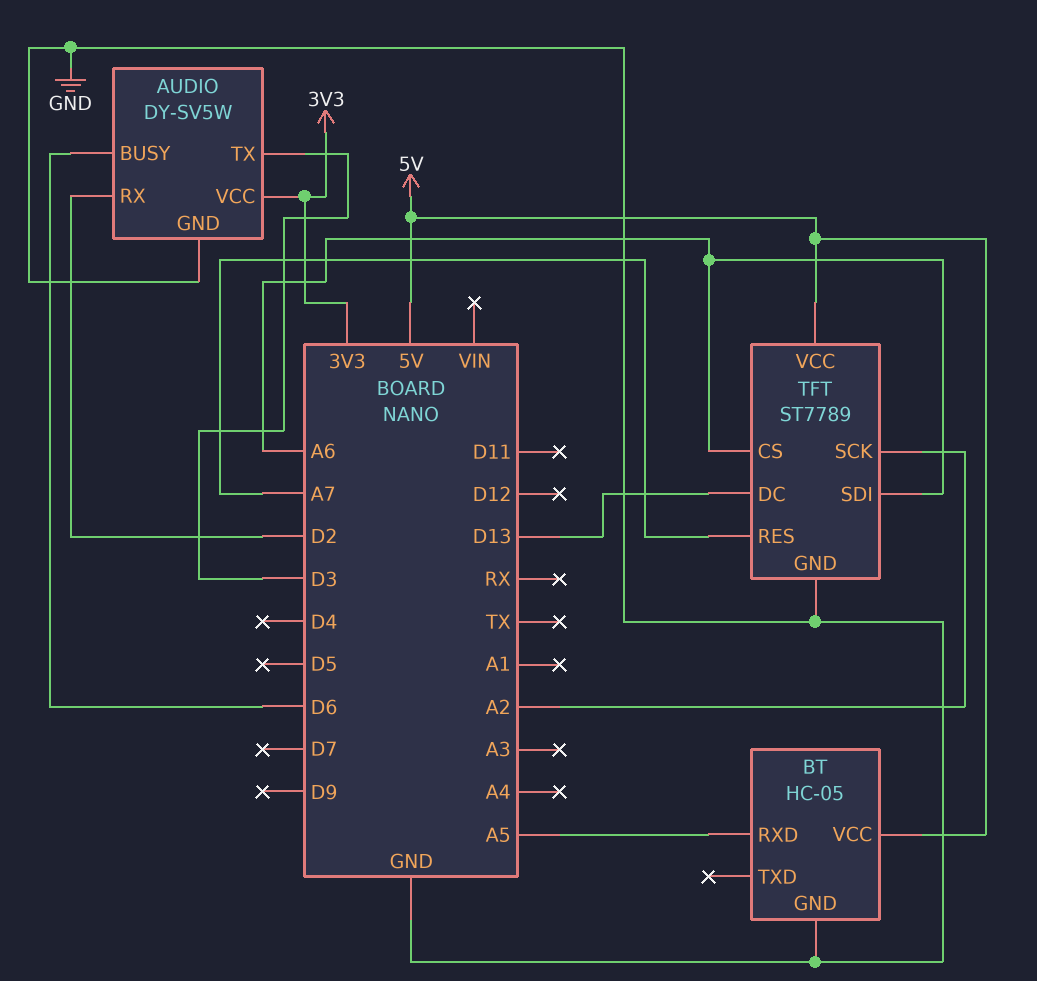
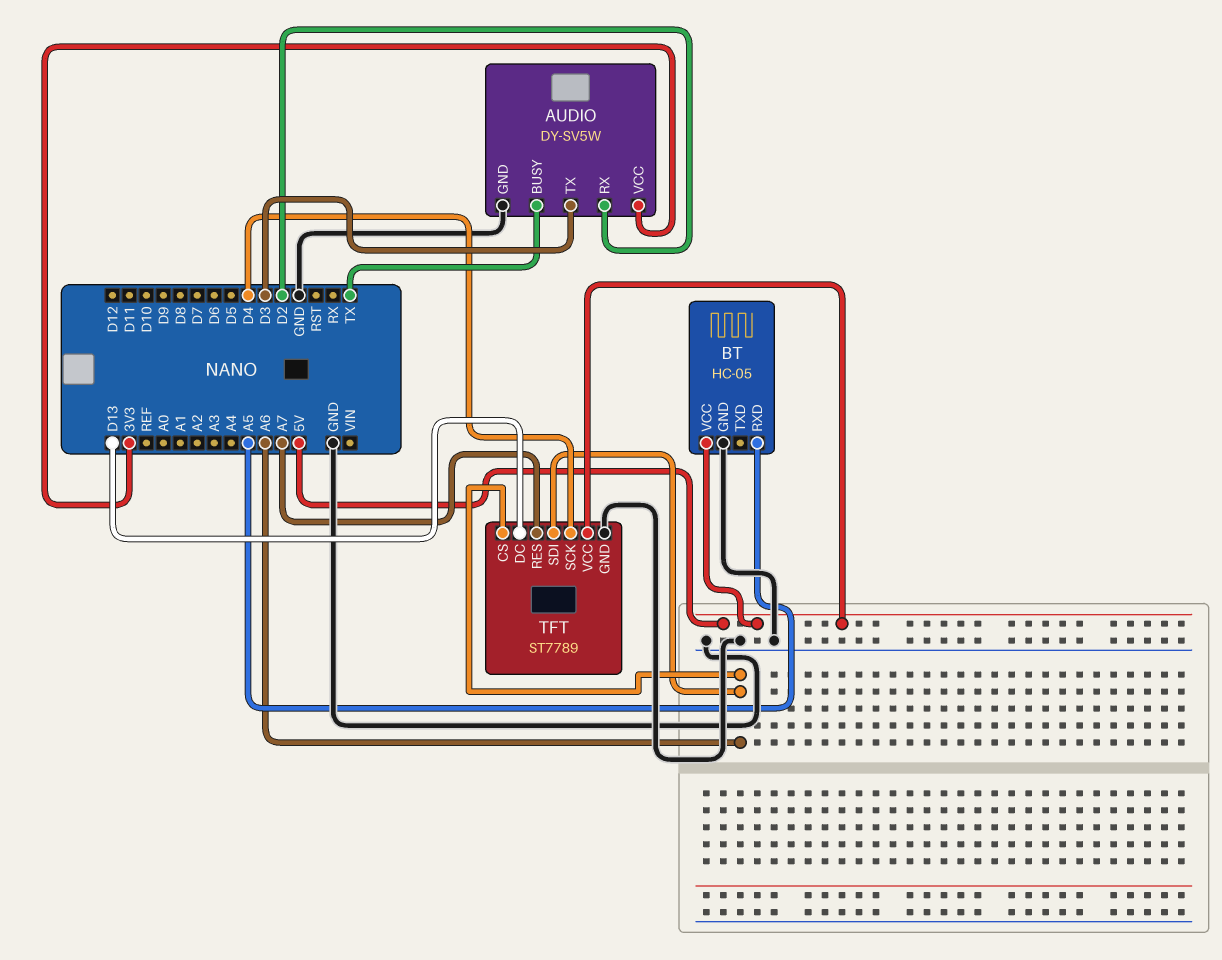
AUDIO pin BUSY: D6 -> TX
TFT pin SCK: A2 -> D4

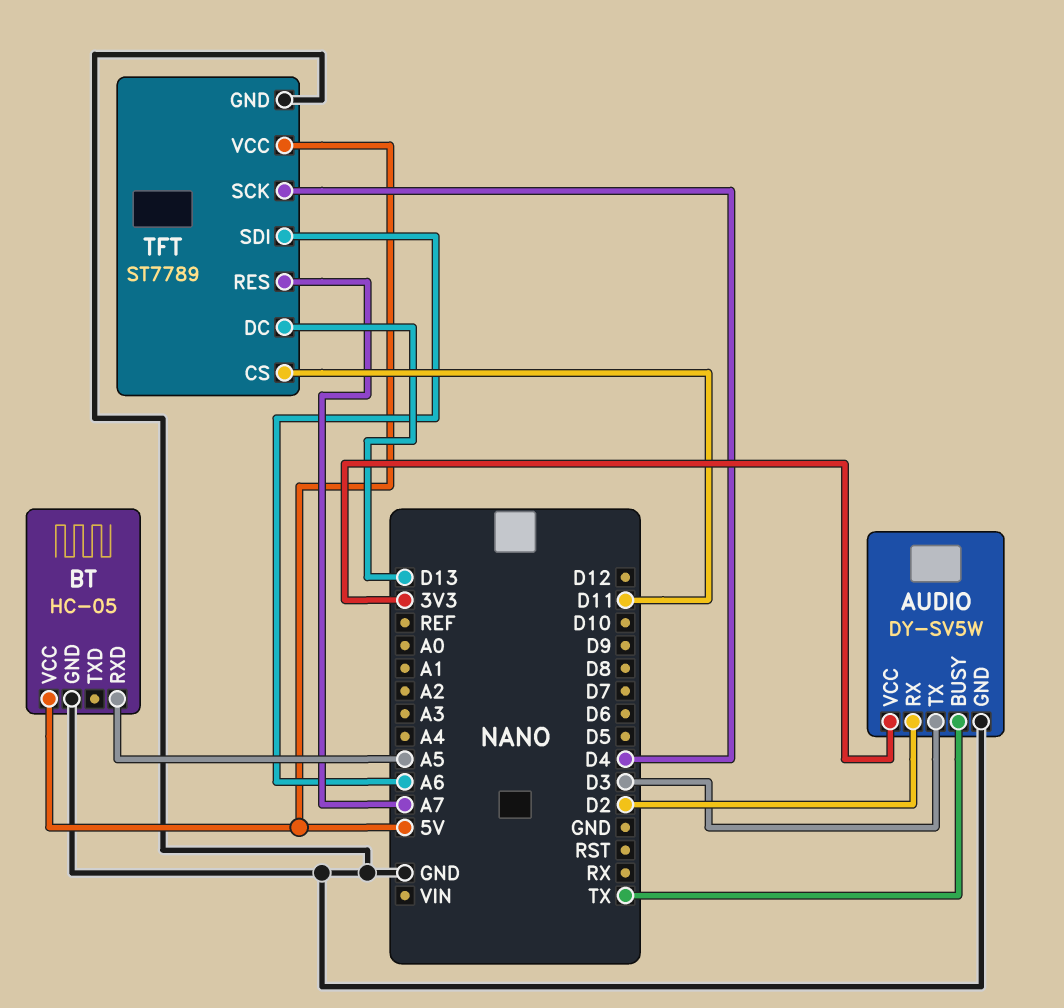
TFT pin CS: A6 -> D11

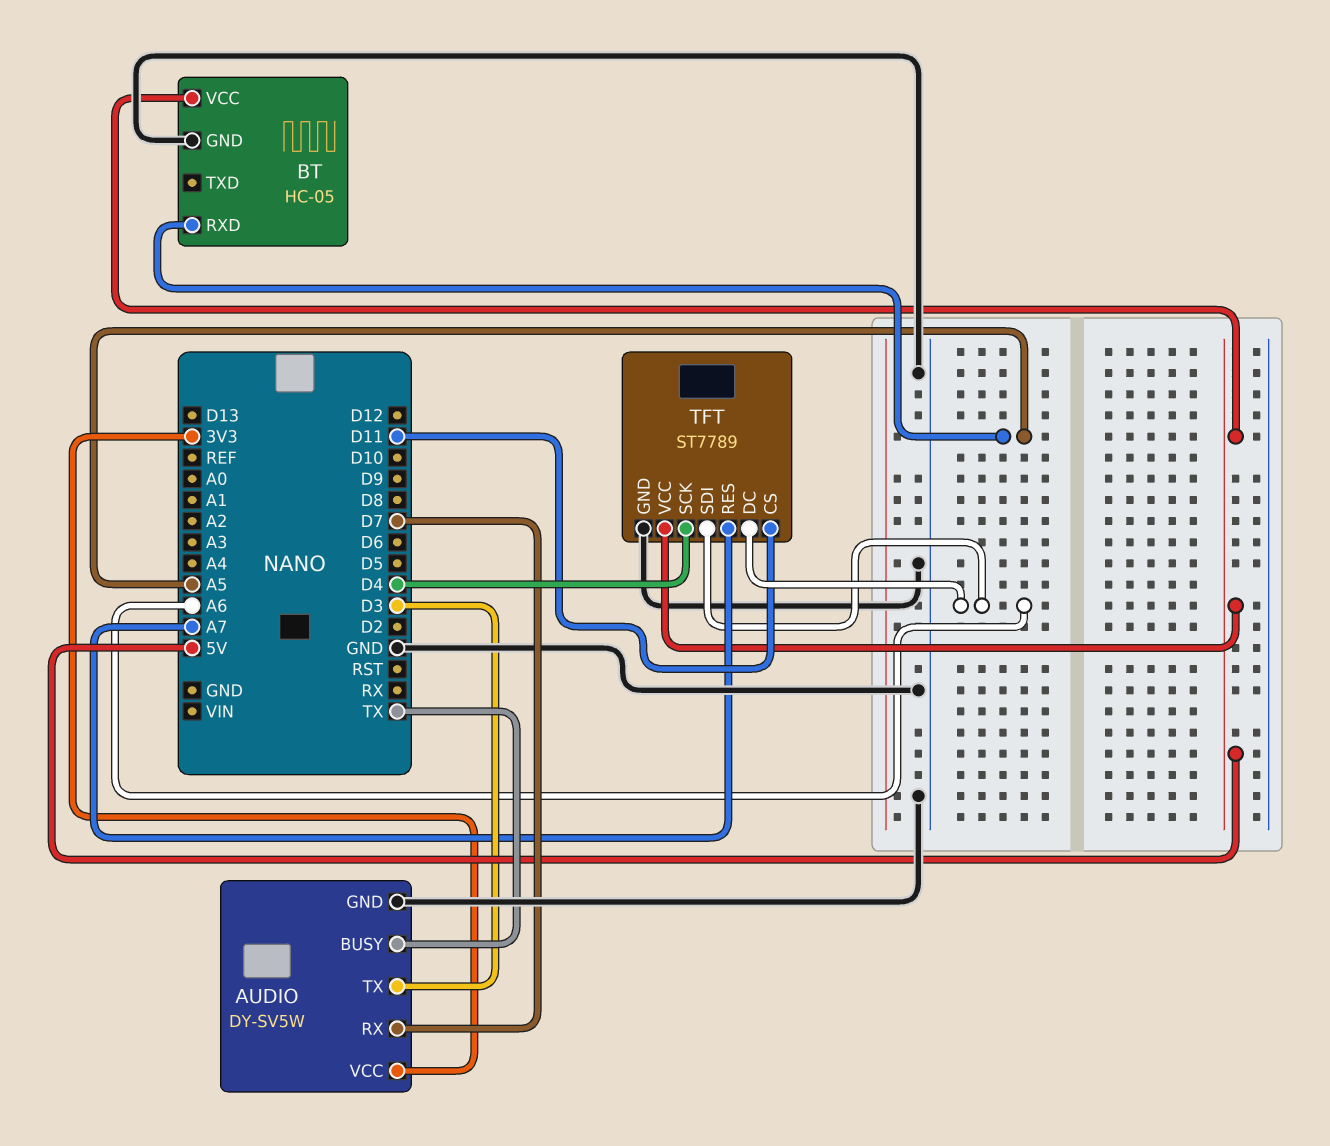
AUDIO pin RX: D2 -> D7
TFT pin DC: D13 -> A6

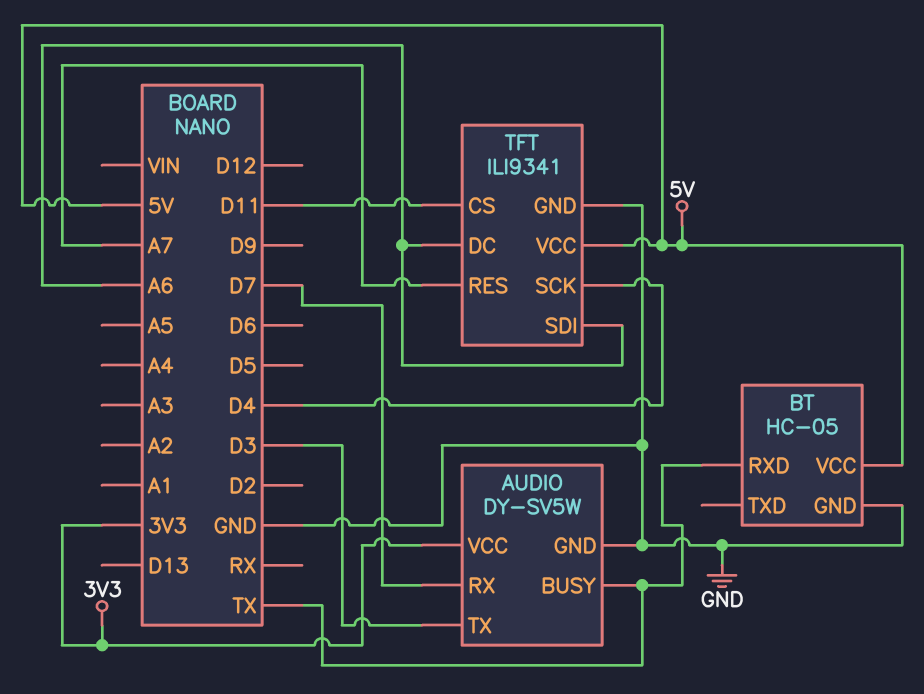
BT pin RXD: A5 -> TX
TFT: ST7789 -> ILI9341

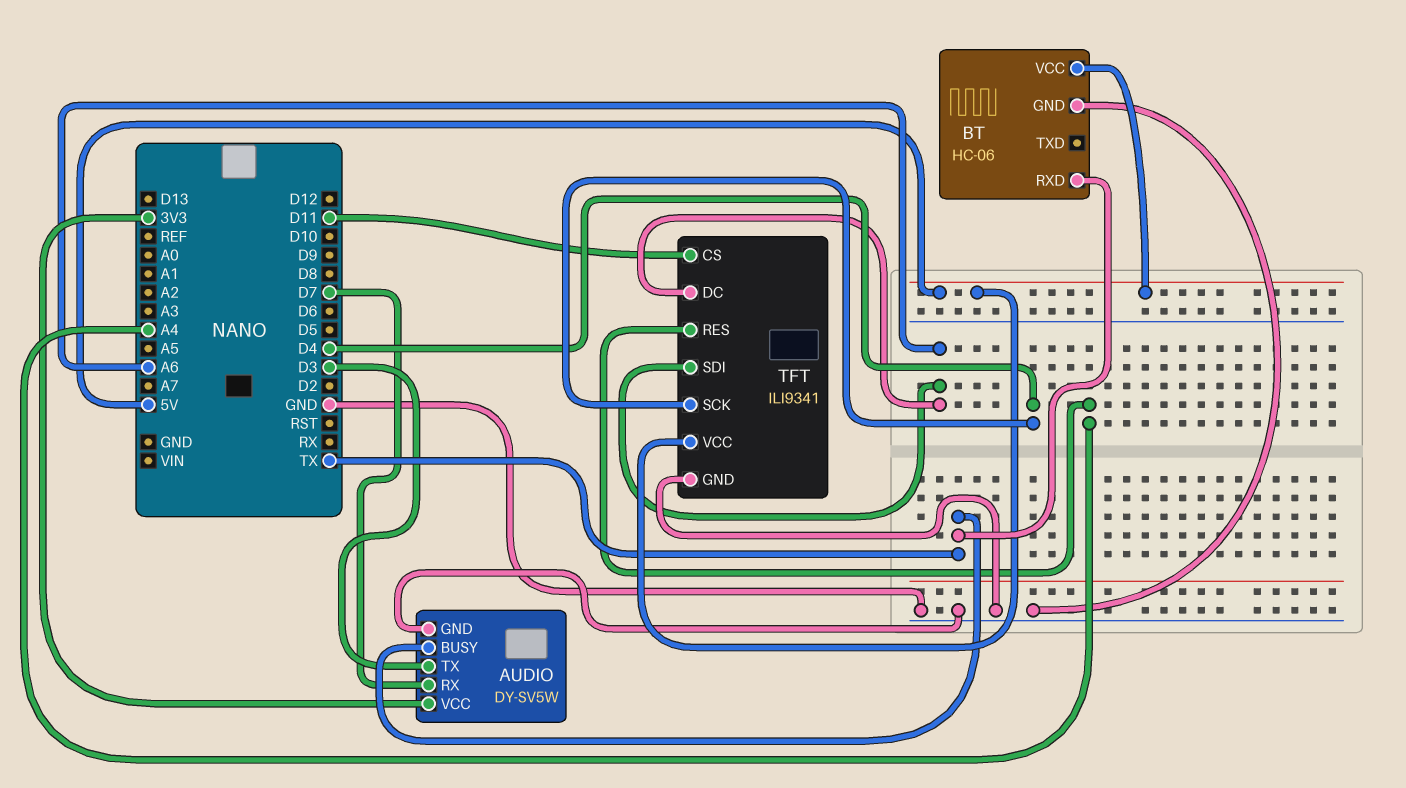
BT: HC-05 -> HC-06
TFT pin RES: A7 -> A4

